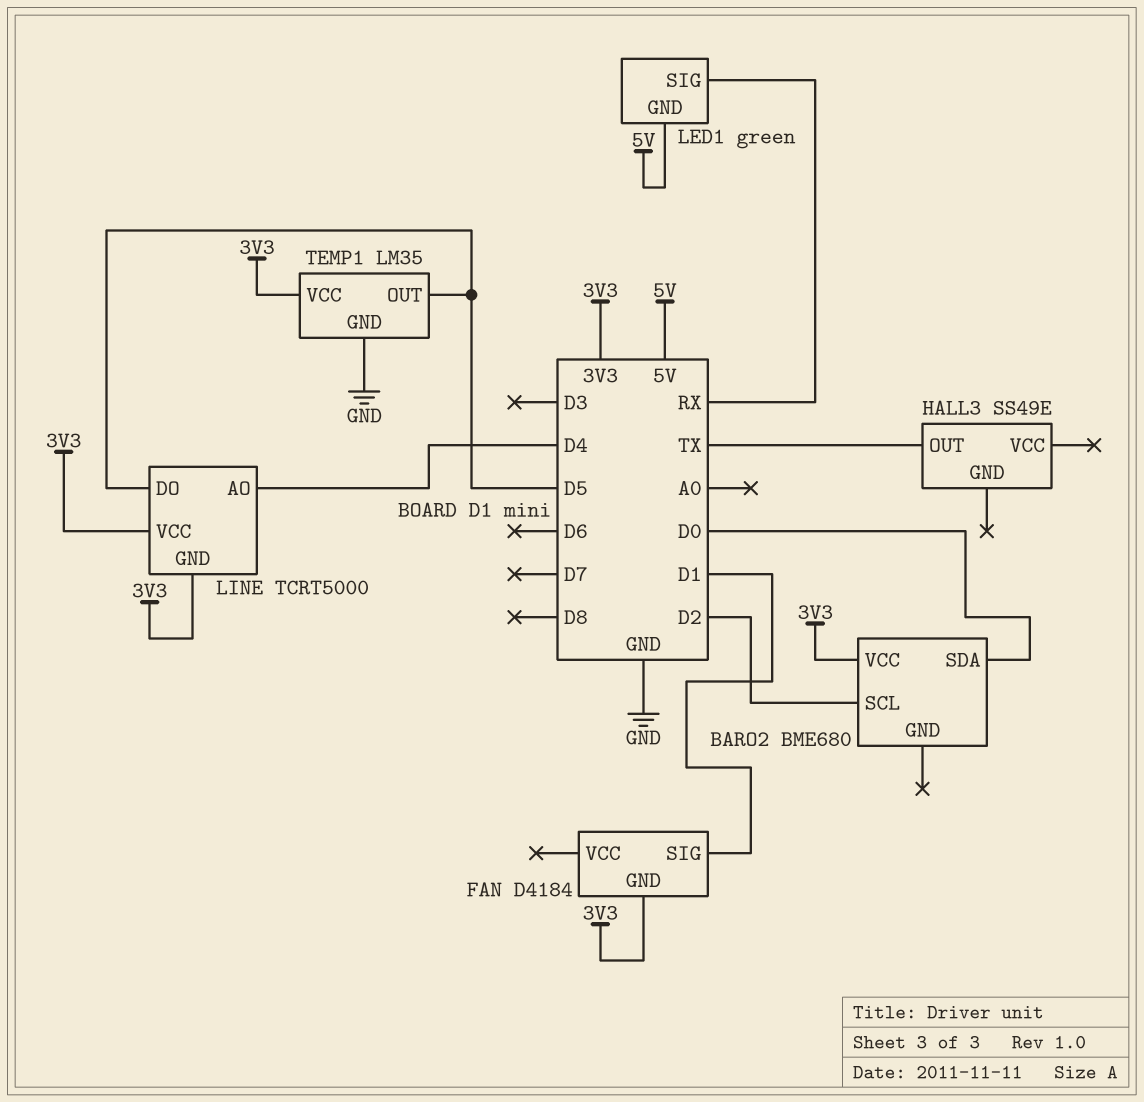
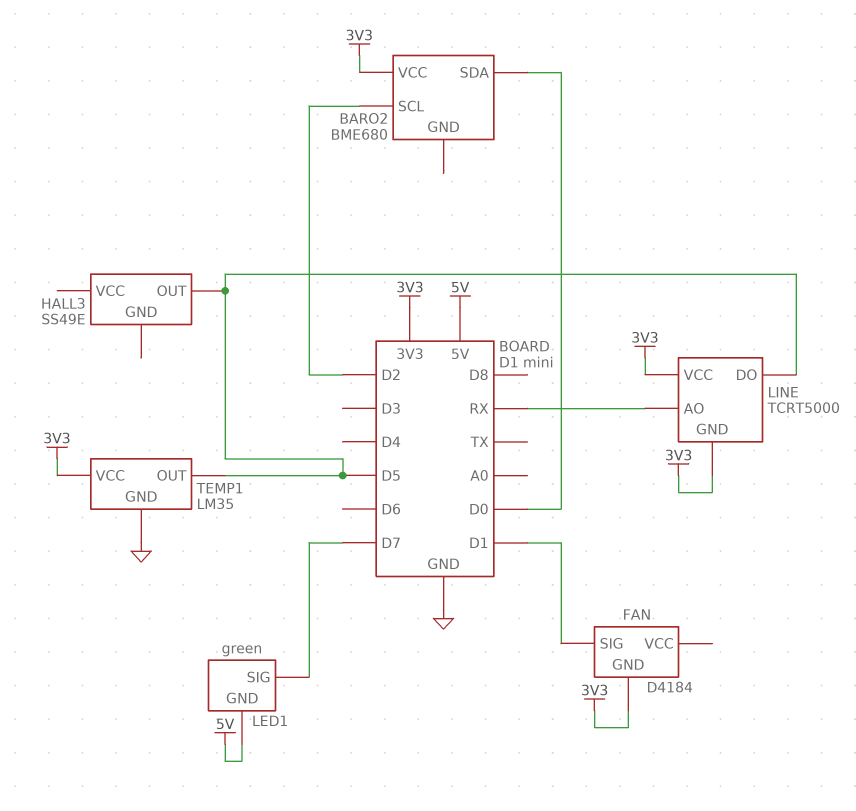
HALL3 pin OUT: TX -> D5
LED1 pin SIG: RX -> D7
LINE pin AO: D4 -> RX

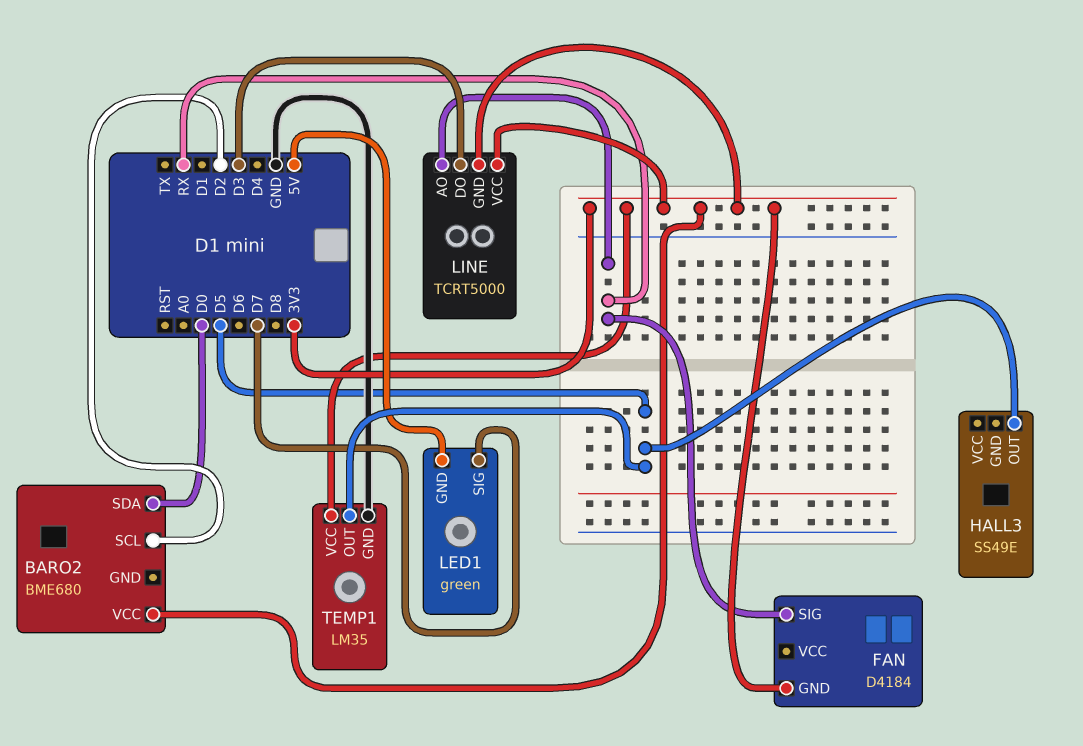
FAN pin SIG: D1 -> RX
LINE pin DO: D5 -> D3

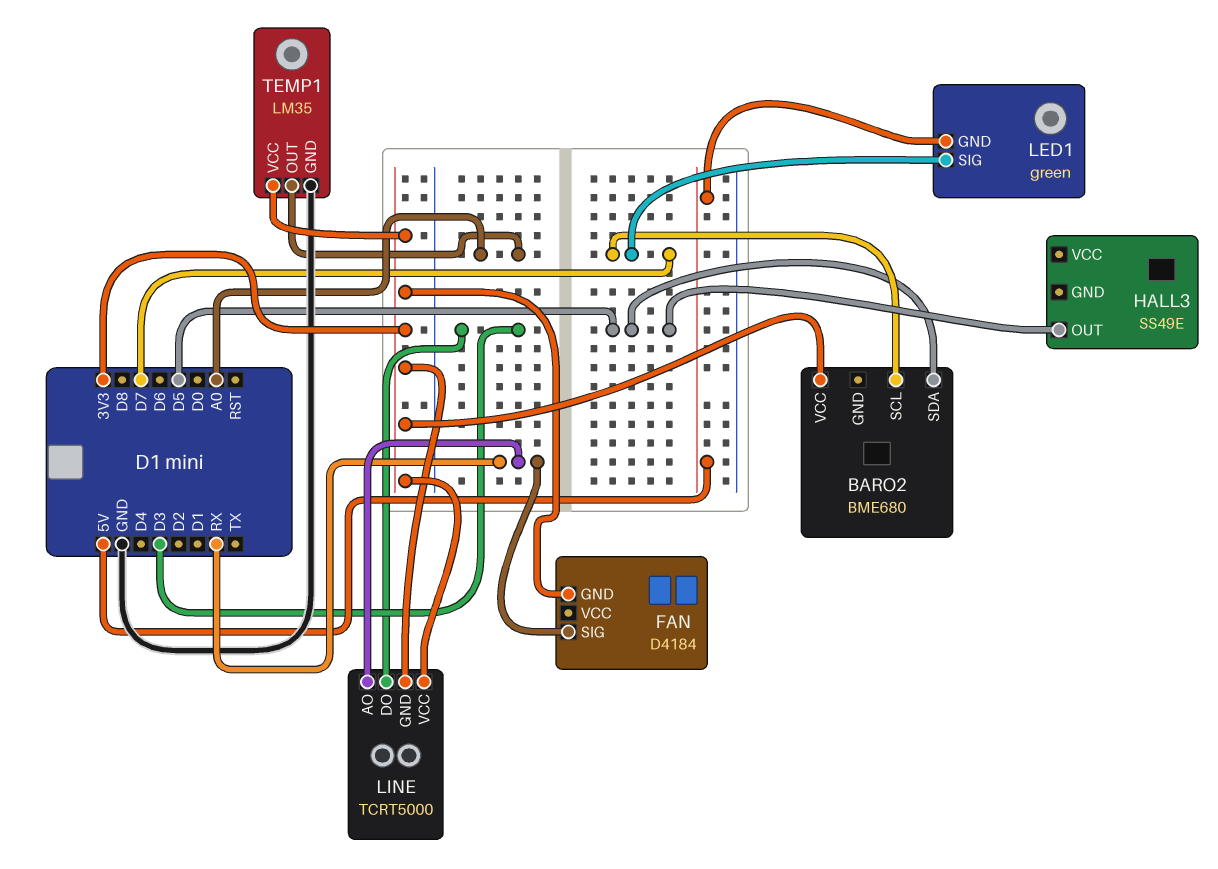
BARO2 pin SCL: D2 -> D7
BARO2 pin SDA: D0 -> D5
TEMP1 pin OUT: D5 -> A0

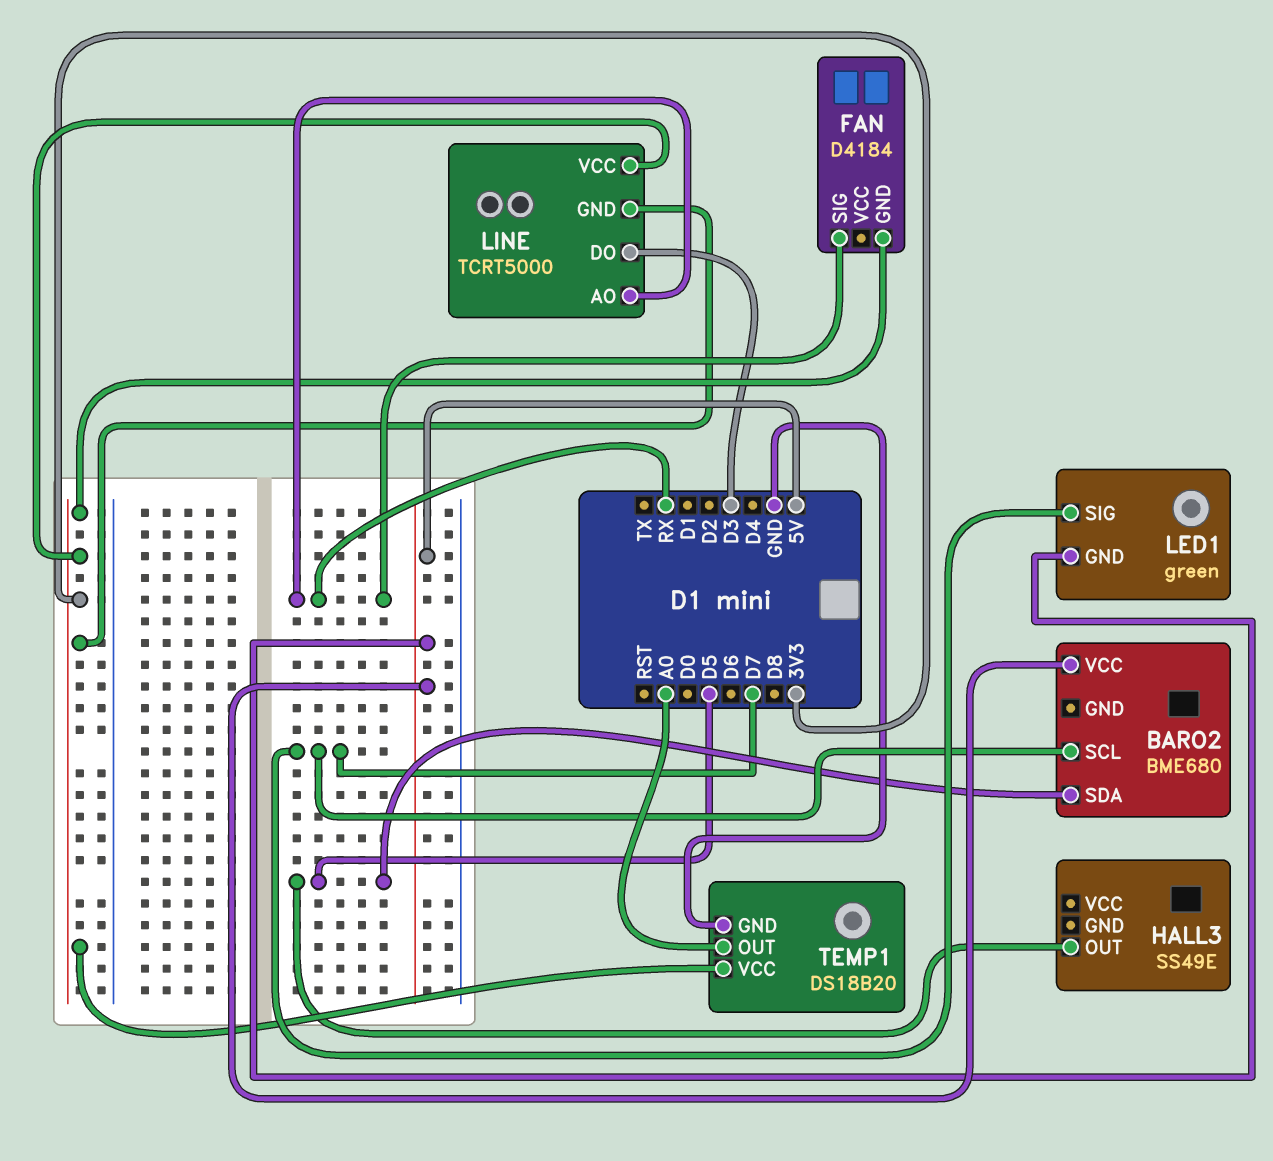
BARO2 pin VCC: 3V3 -> 5V
TEMP1: LM35 -> DS18B20

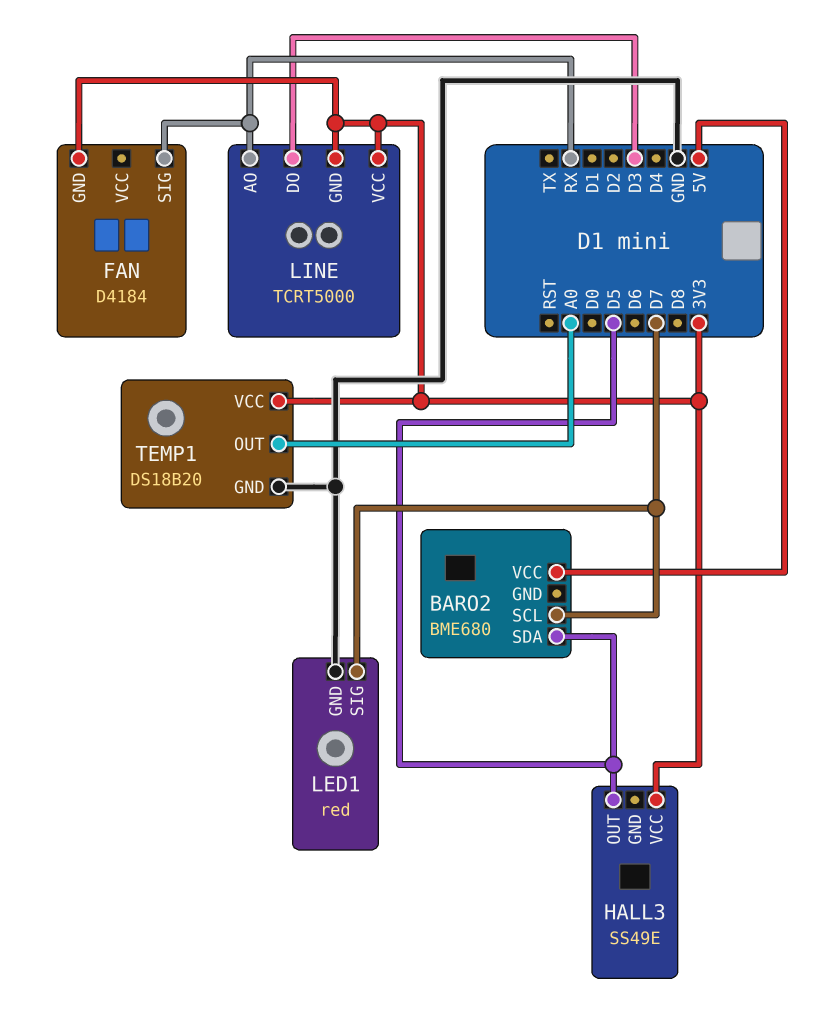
HALL3 pin VCC: none -> 3V3
LED1: green -> red
LED1 pin GND: 5V -> GND

